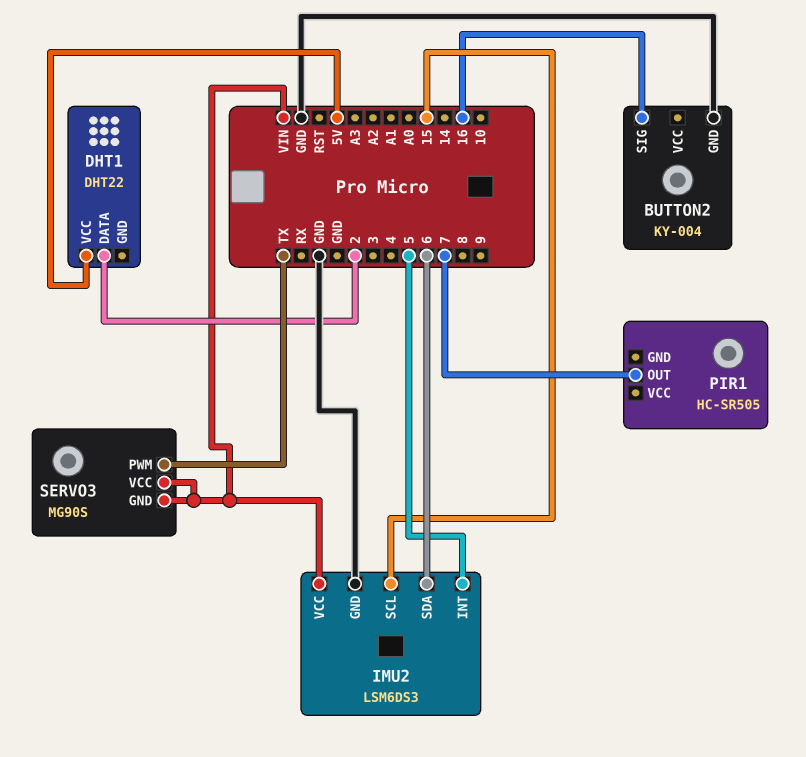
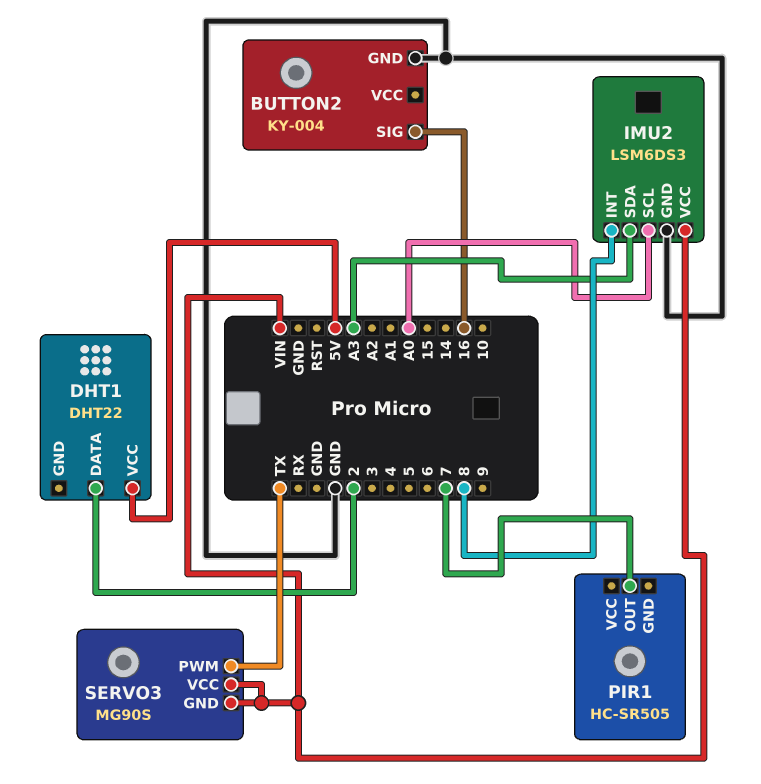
IMU2 pin INT: 5 -> 8
IMU2 pin SCL: 15 -> A0
IMU2 pin SDA: 6 -> A3

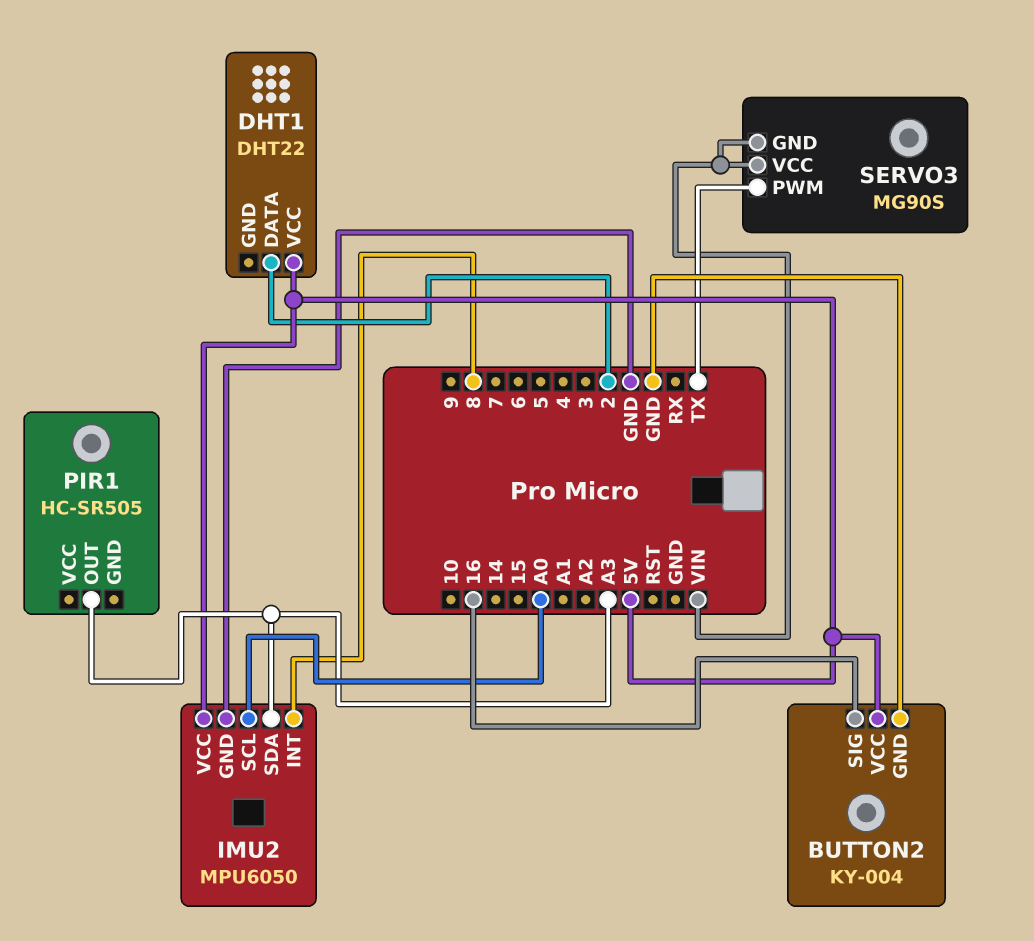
BUTTON2 pin VCC: none -> 5V
IMU2: LSM6DS3 -> MPU6050
IMU2 pin VCC: VIN -> 5V
PIR1 pin OUT: 7 -> A3

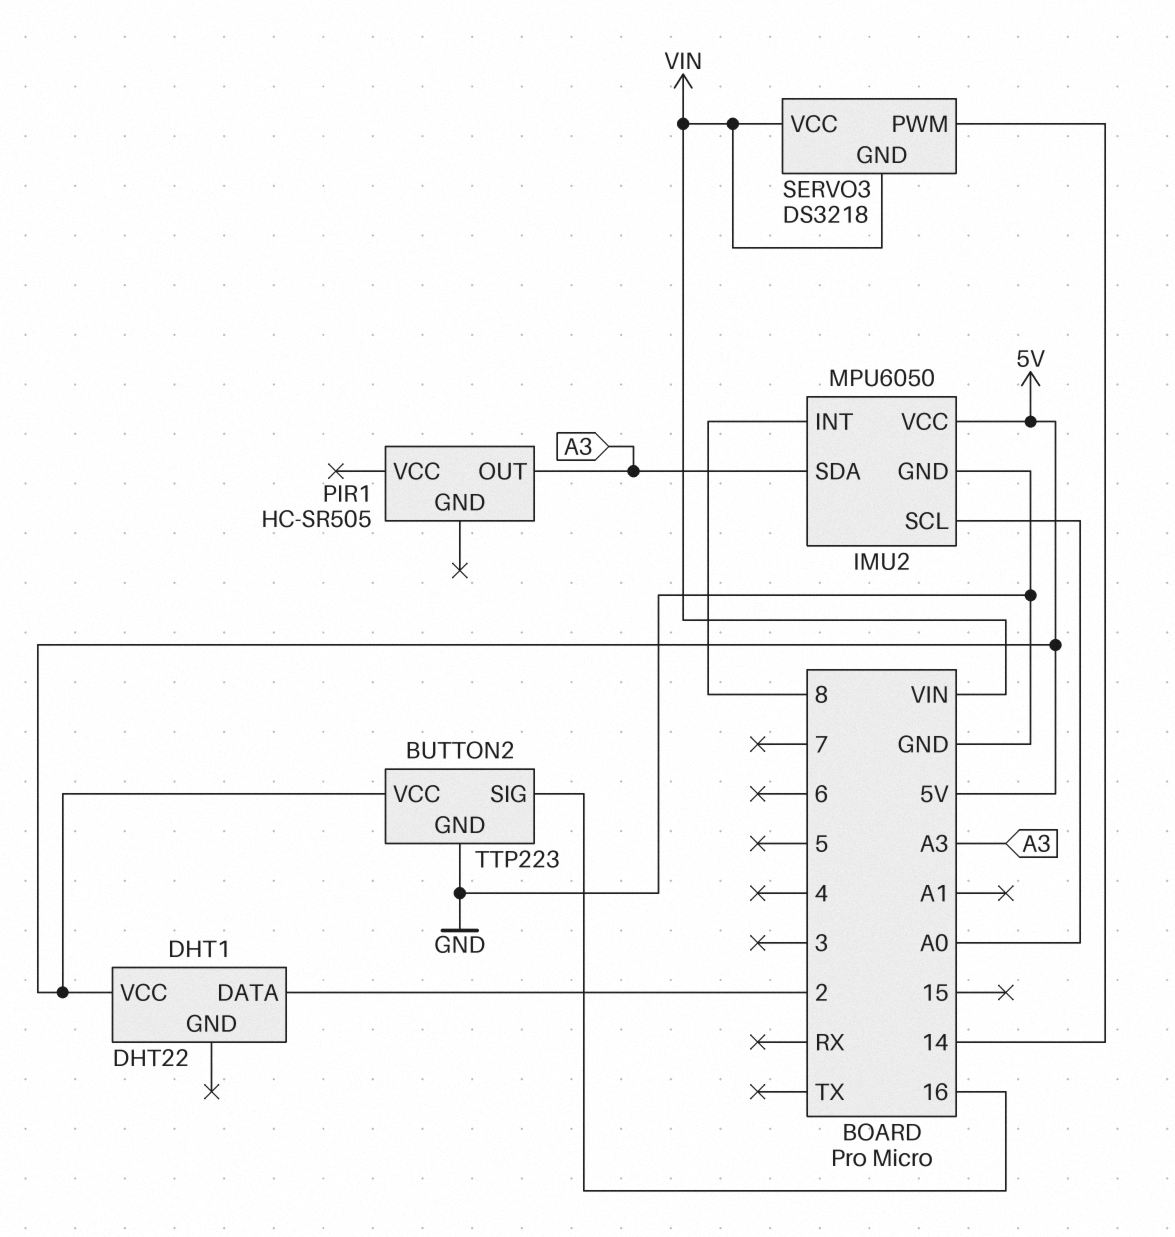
BUTTON2: KY-004 -> TTP223
SERVO3: MG90S -> DS3218
SERVO3 pin PWM: TX -> 14

